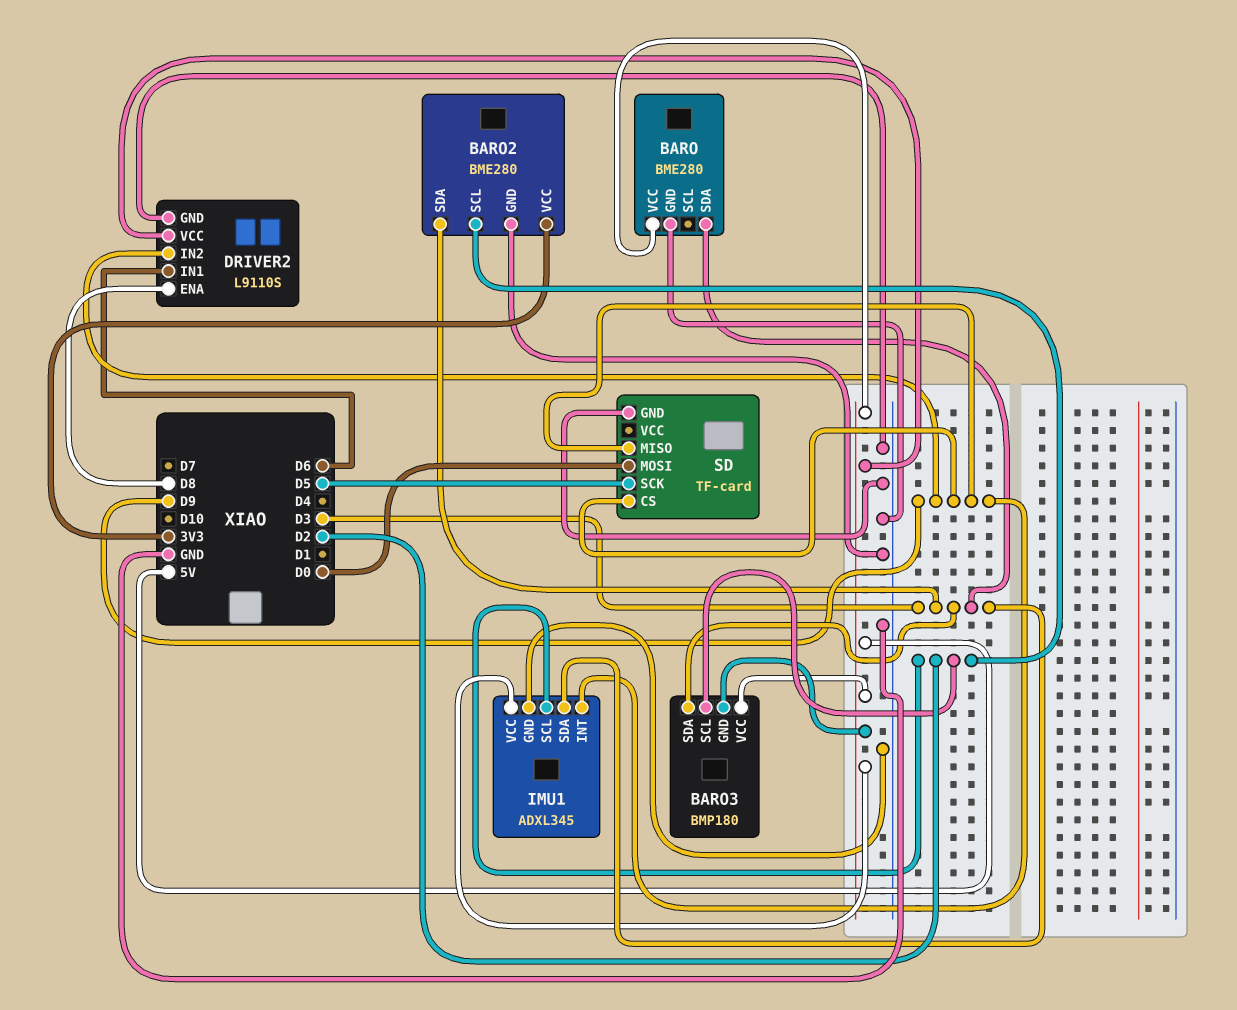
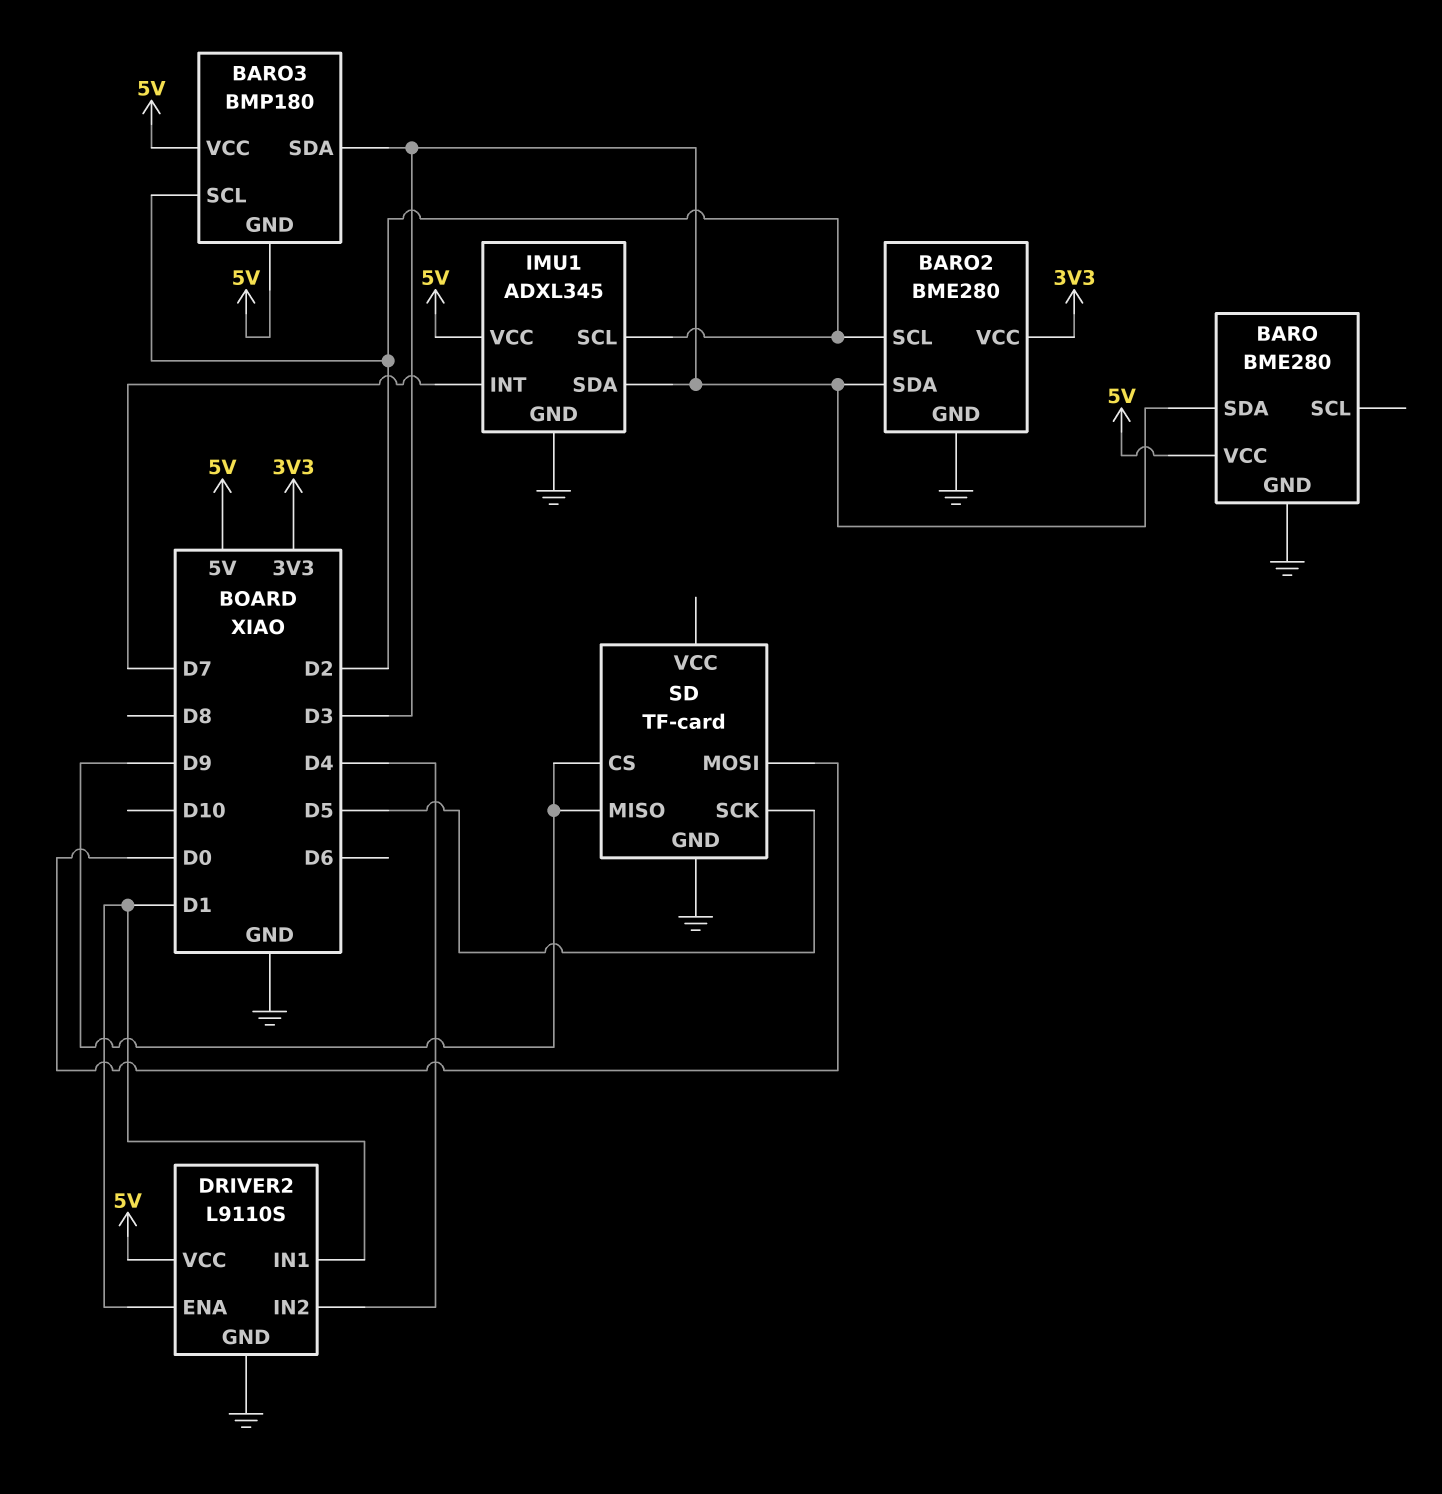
DRIVER2 pin ENA: D8 -> D1
DRIVER2 pin IN1: D6 -> D1
DRIVER2 pin IN2: D9 -> D4
IMU1 pin INT: D9 -> D7

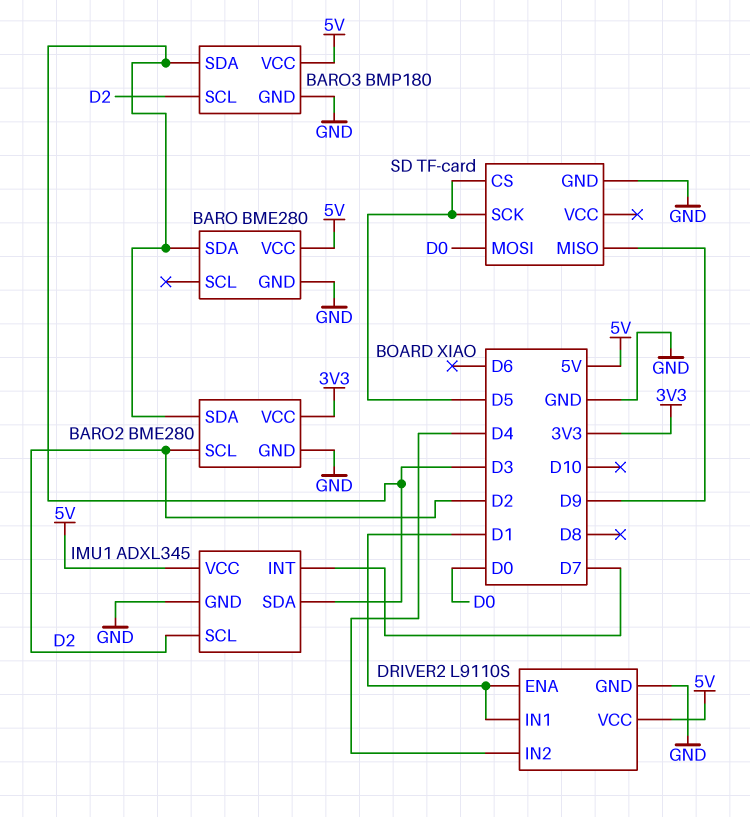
BARO3 pin GND: 5V -> GND
SD pin CS: D9 -> D5

